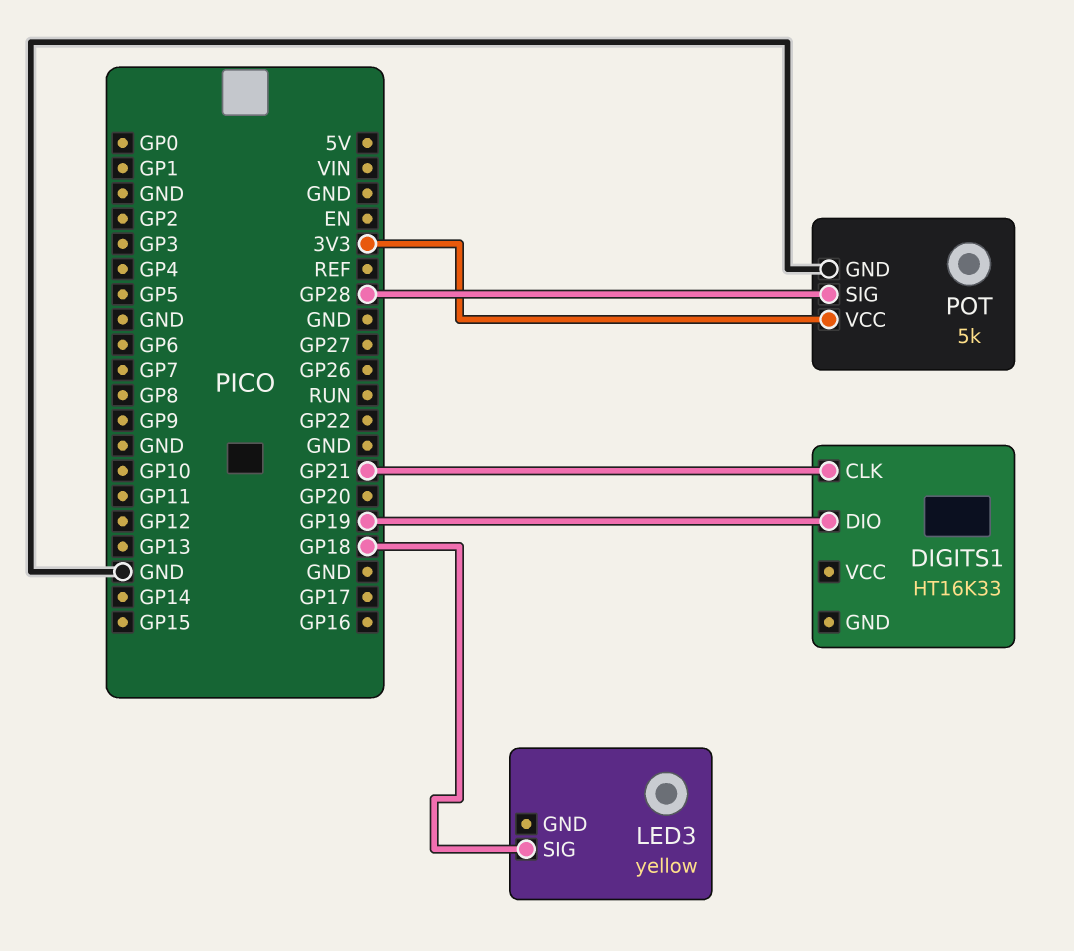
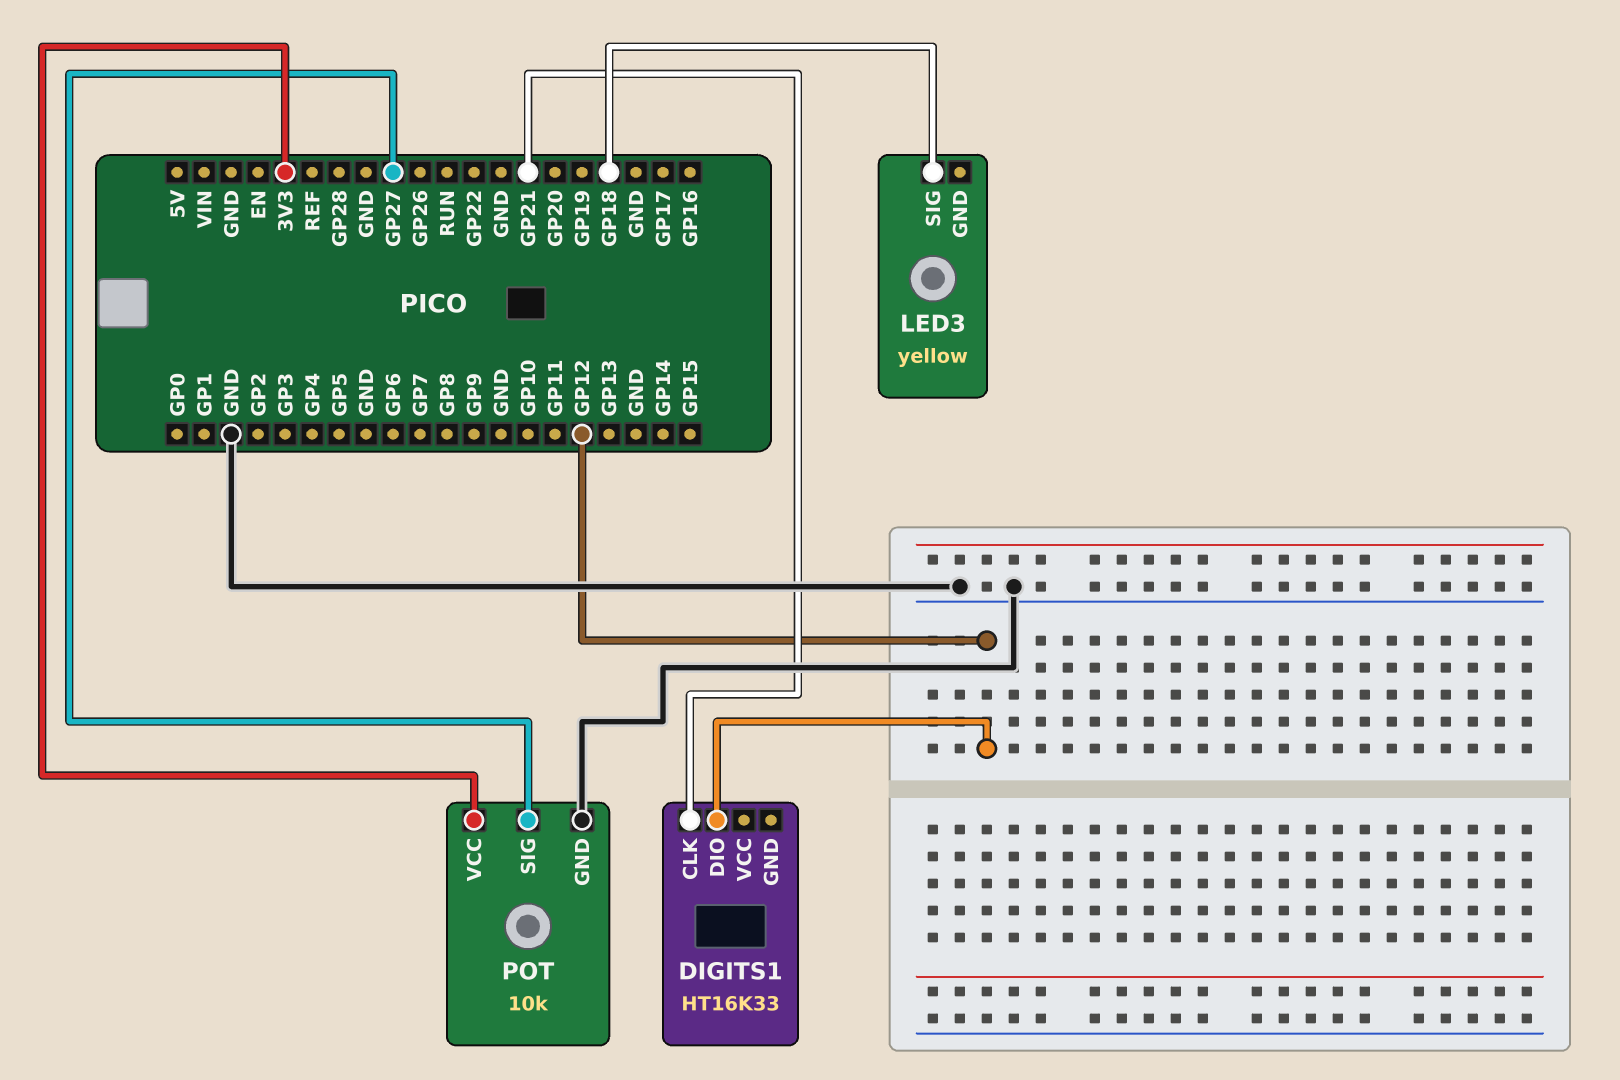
DIGITS1 pin DIO: GP19 -> GP12
POT: 5k -> 10k
POT pin SIG: GP28 -> GP27

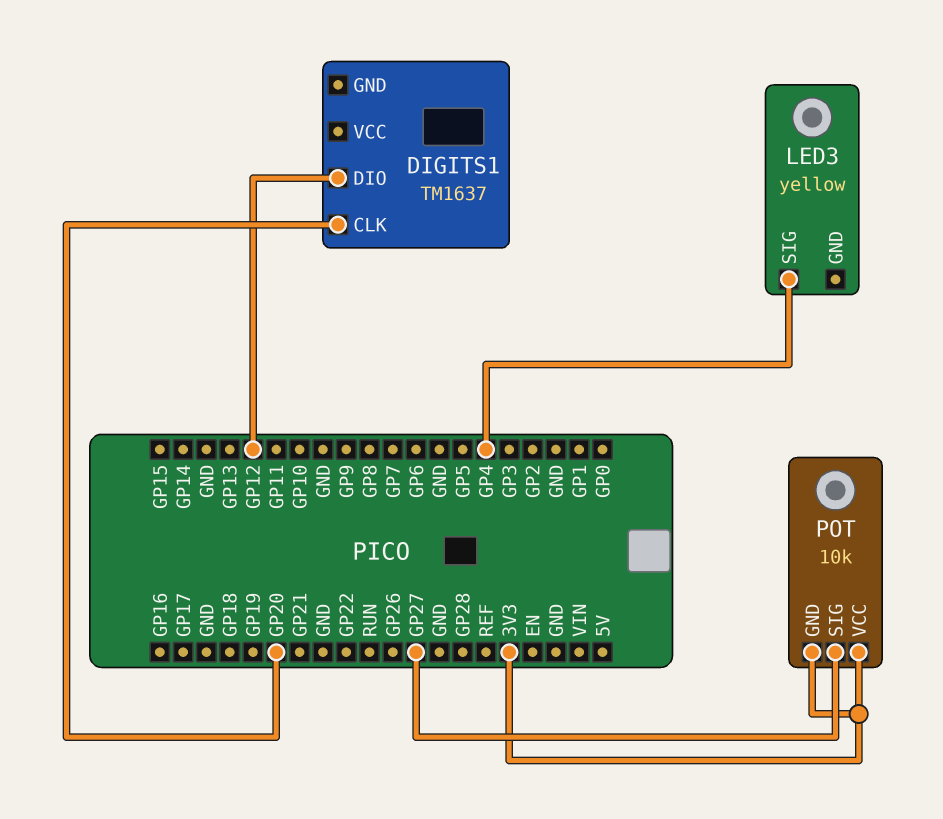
DIGITS1: HT16K33 -> TM1637
DIGITS1 pin CLK: GP21 -> GP20
LED3 pin SIG: GP18 -> GP4
POT pin GND: GND -> 3V3

